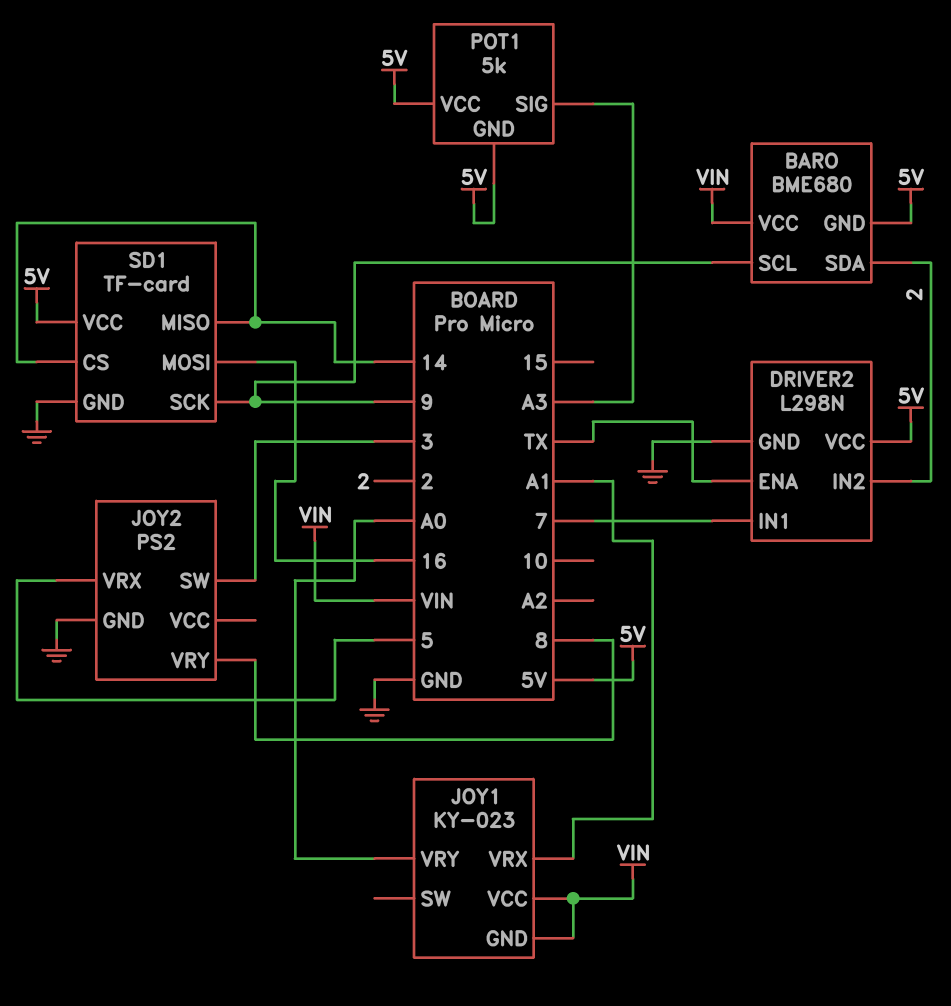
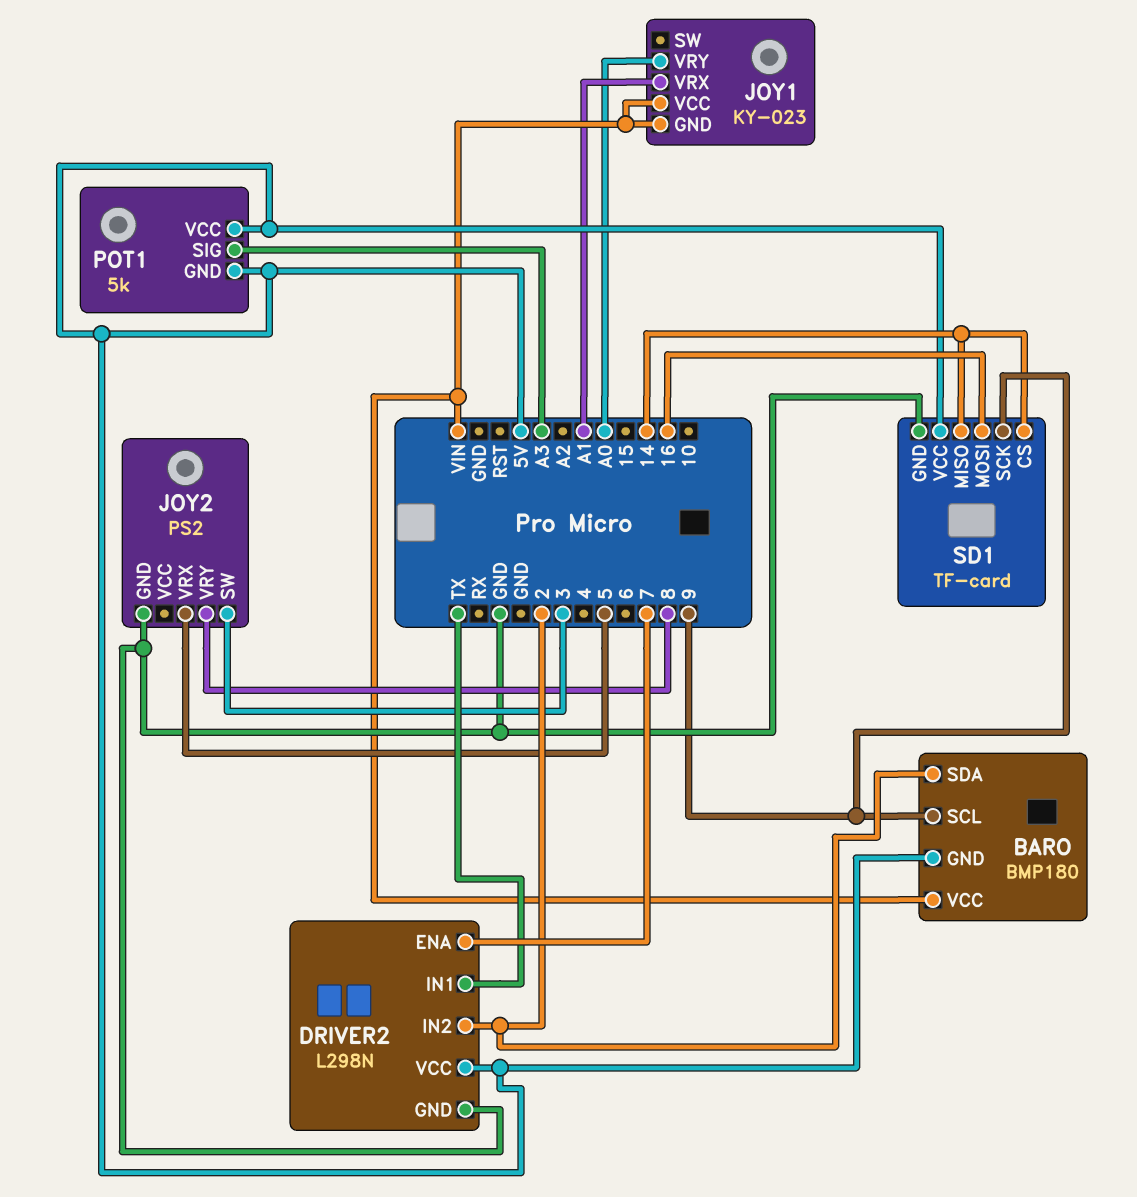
BARO: BME680 -> BMP180
DRIVER2 pin ENA: TX -> 7
DRIVER2 pin IN1: 7 -> TX

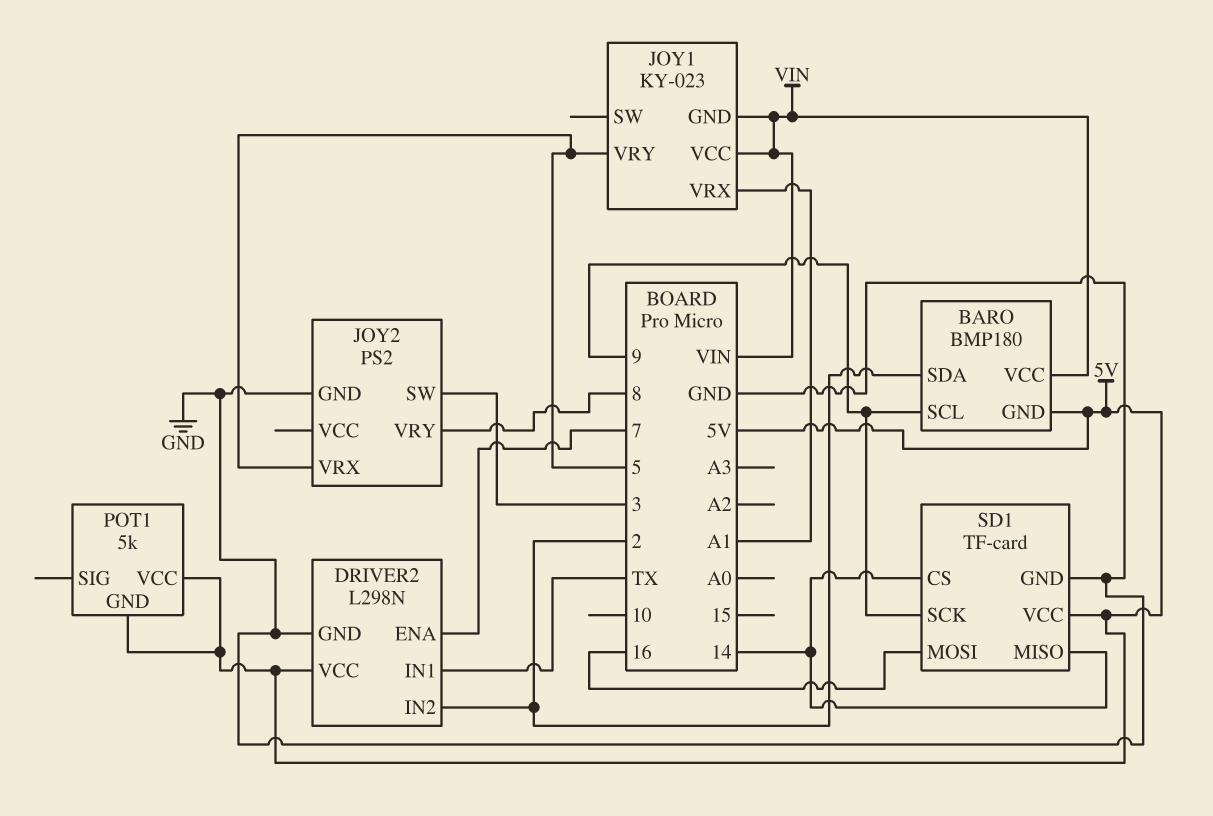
JOY1 pin VRY: A0 -> 5
POT1 pin SIG: A3 -> none

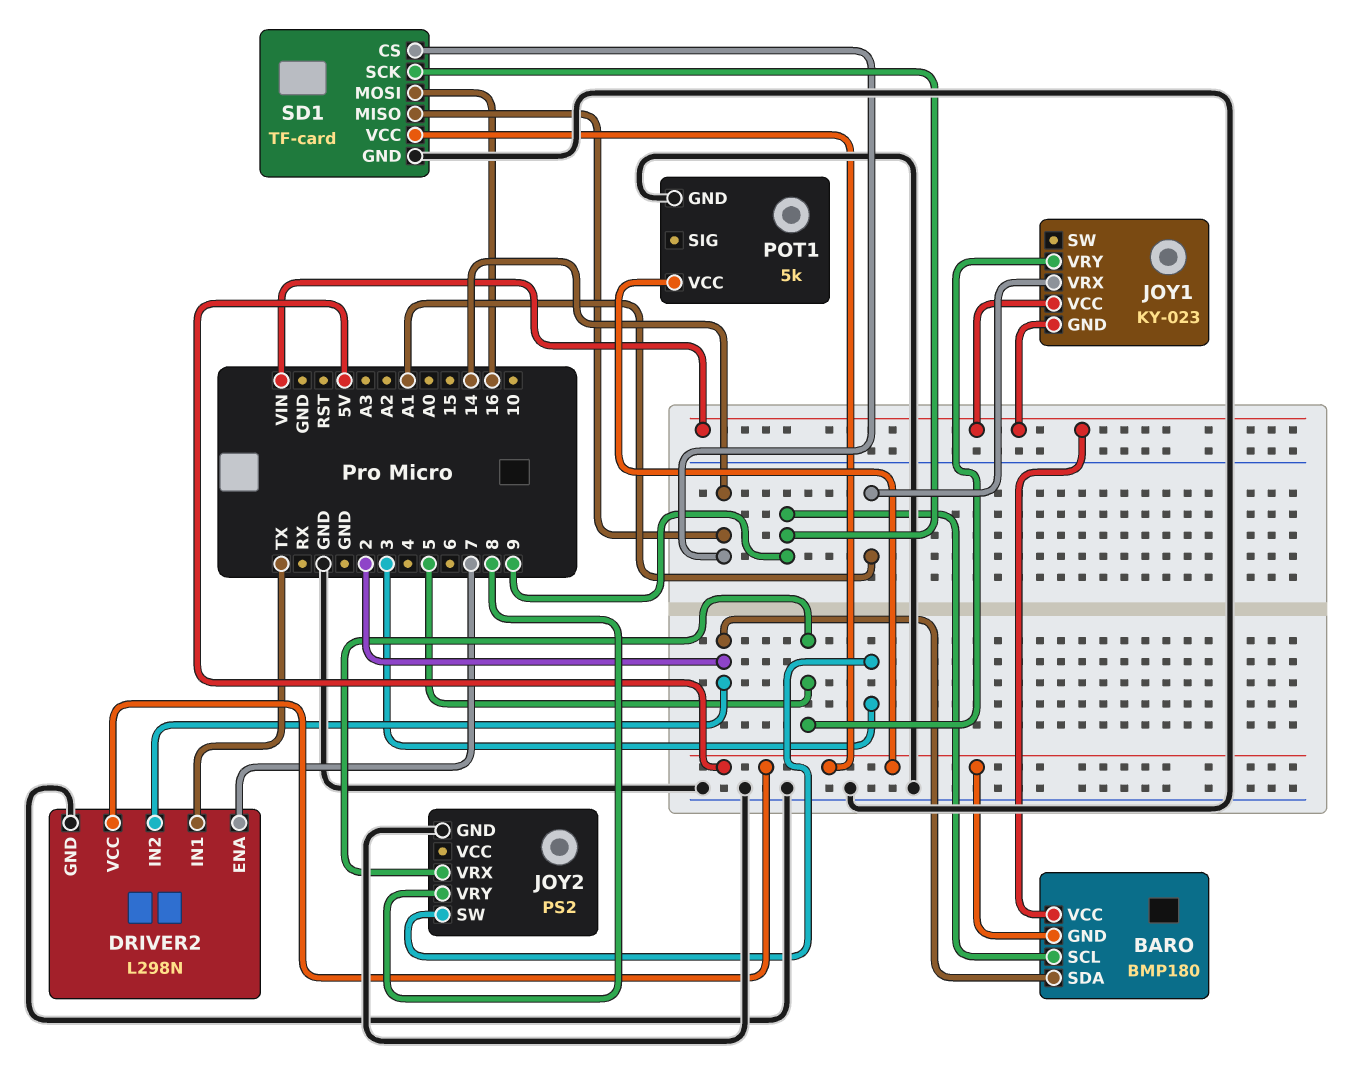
POT1 pin GND: 5V -> GND

